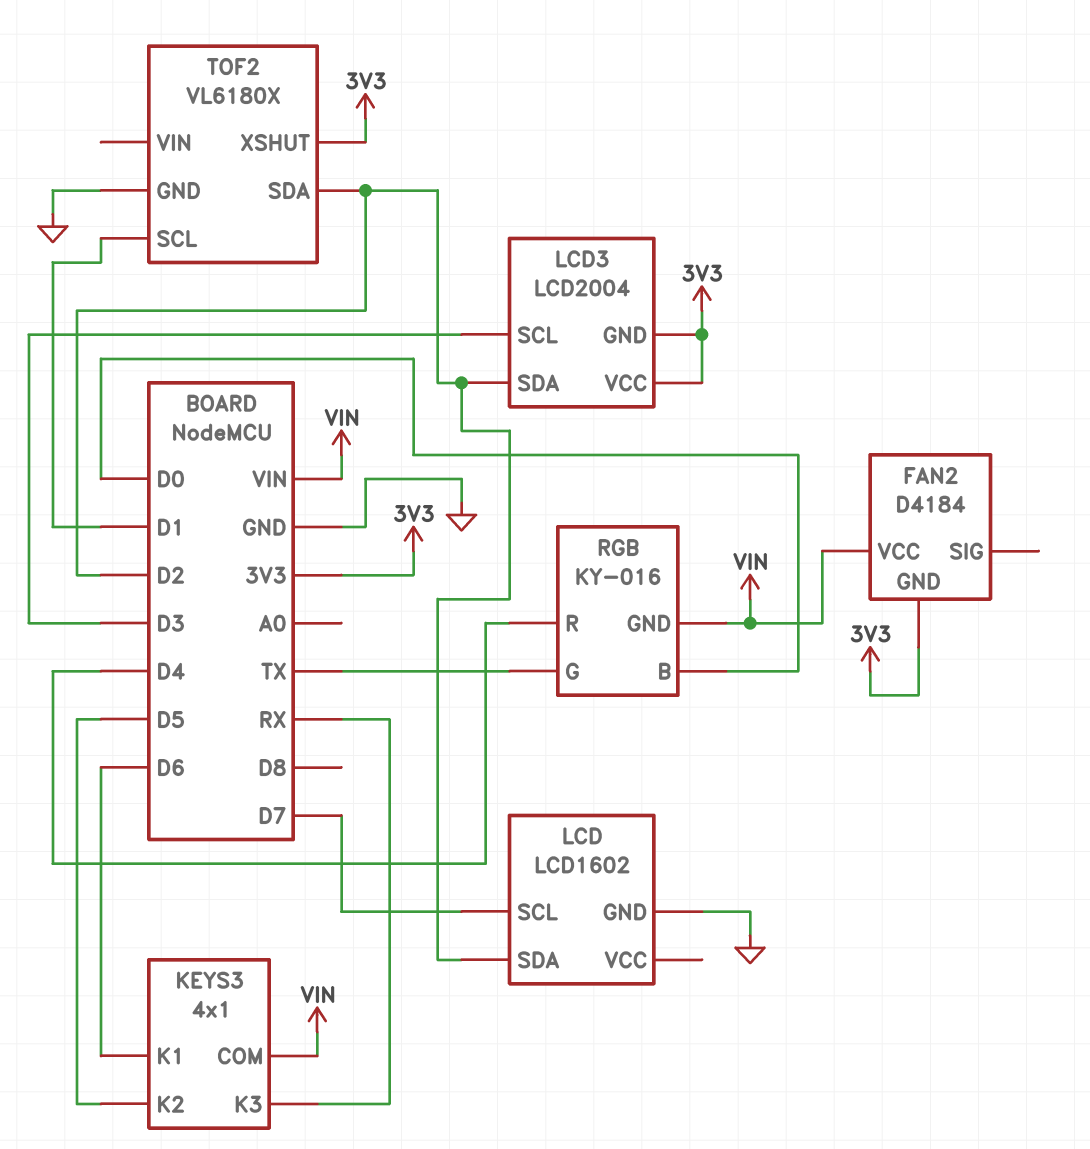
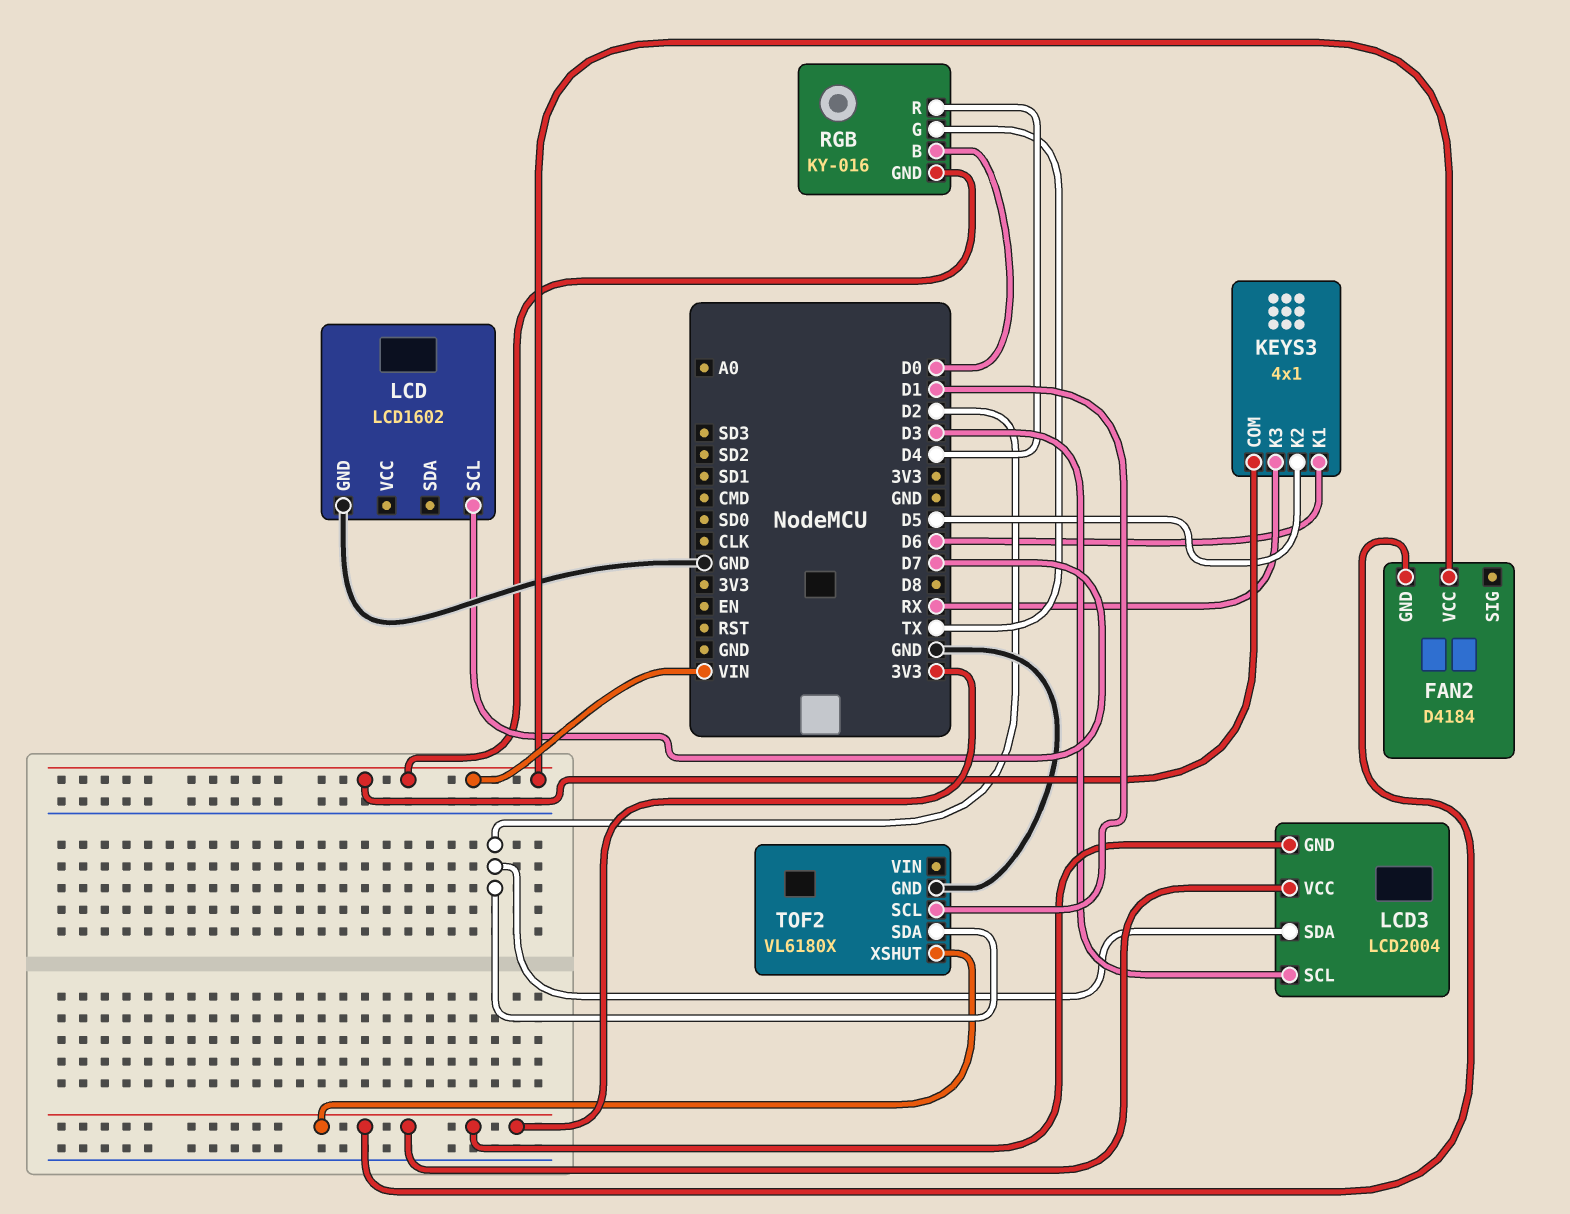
LCD pin SDA: D2 -> none

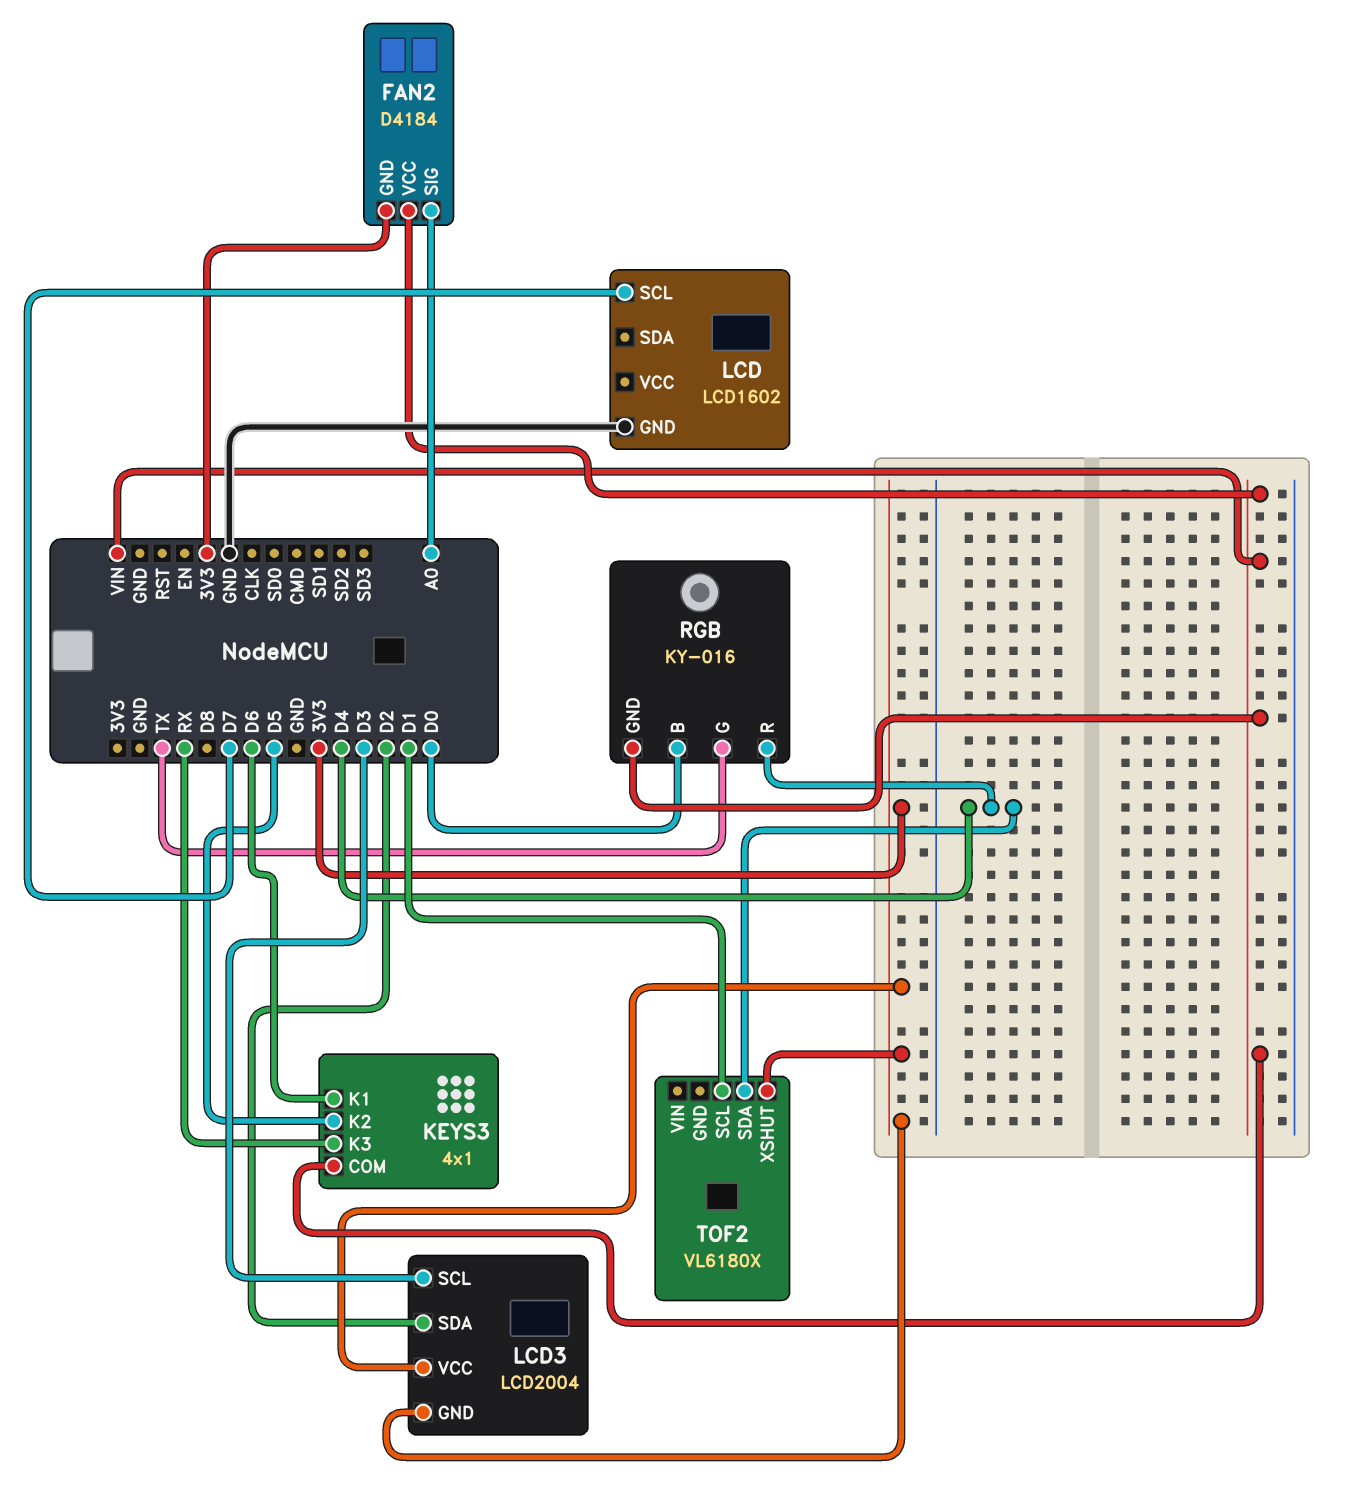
FAN2 pin SIG: none -> A0
TOF2 pin GND: GND -> none
TOF2 pin SDA: D2 -> D4

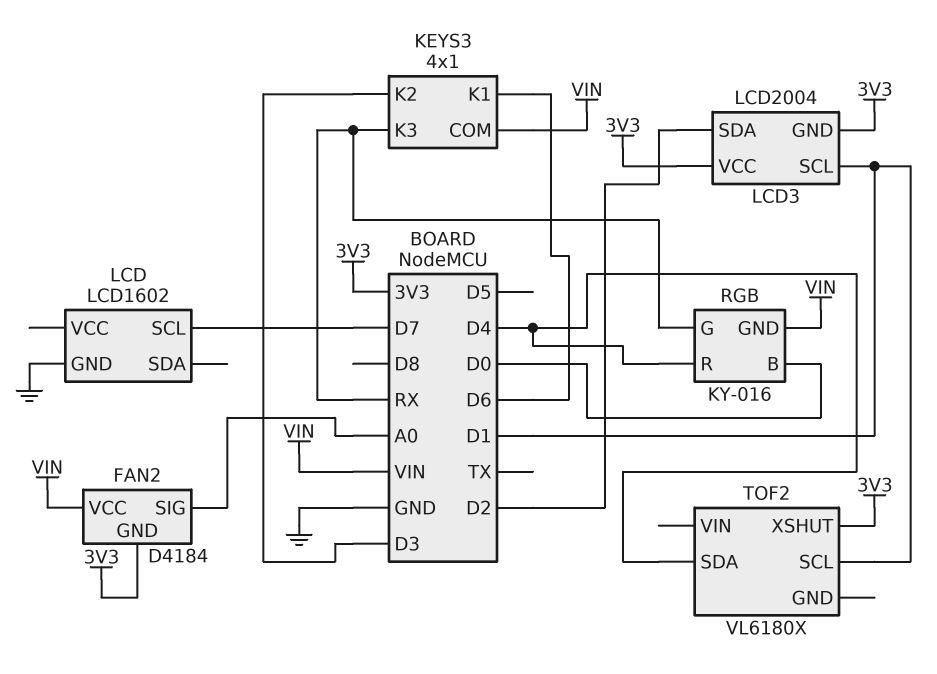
KEYS3 pin K2: D5 -> D3
LCD3 pin SCL: D3 -> D1
RGB pin G: TX -> RX

